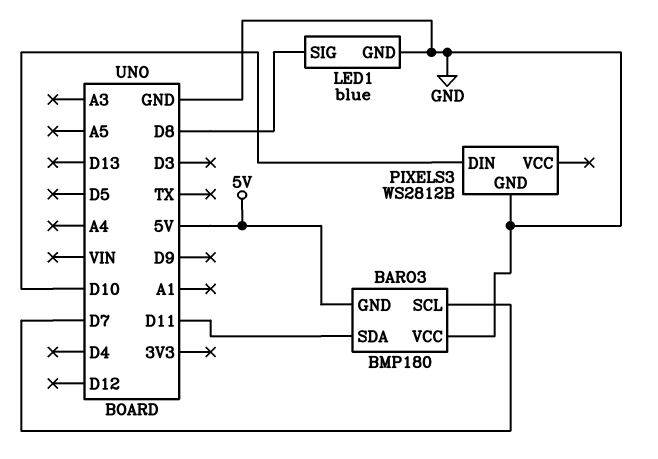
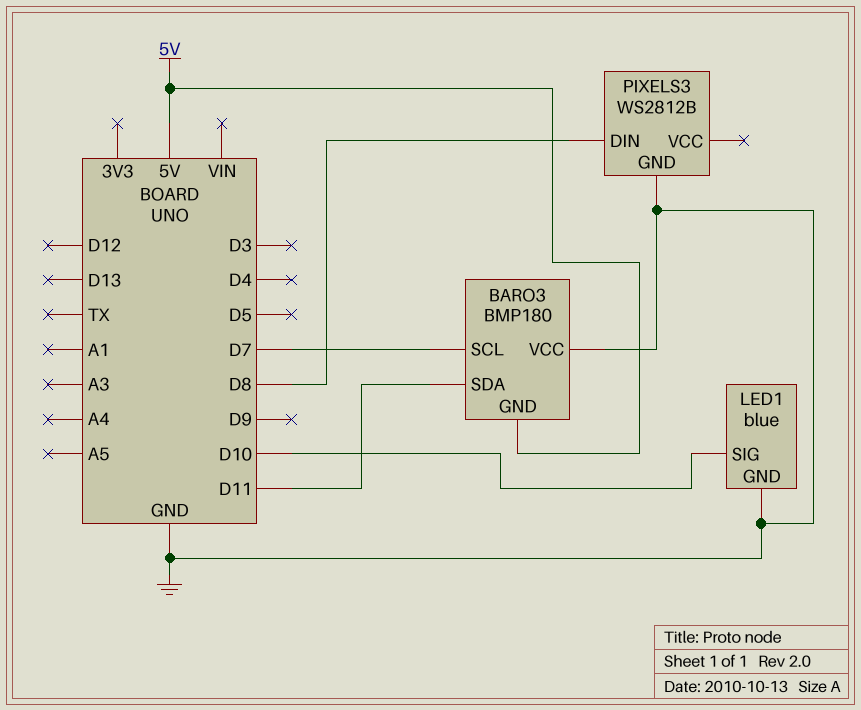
LED1 pin SIG: D8 -> D10
PIXELS3 pin DIN: D10 -> D8

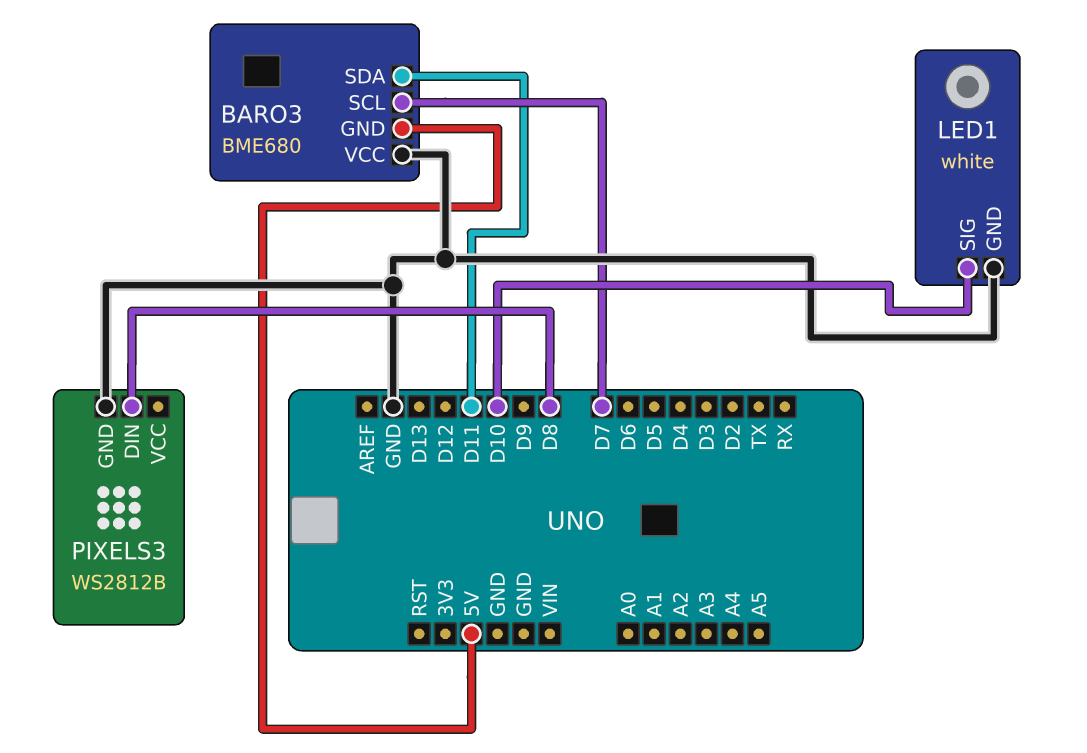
BARO3: BMP180 -> BME680
LED1: blue -> white

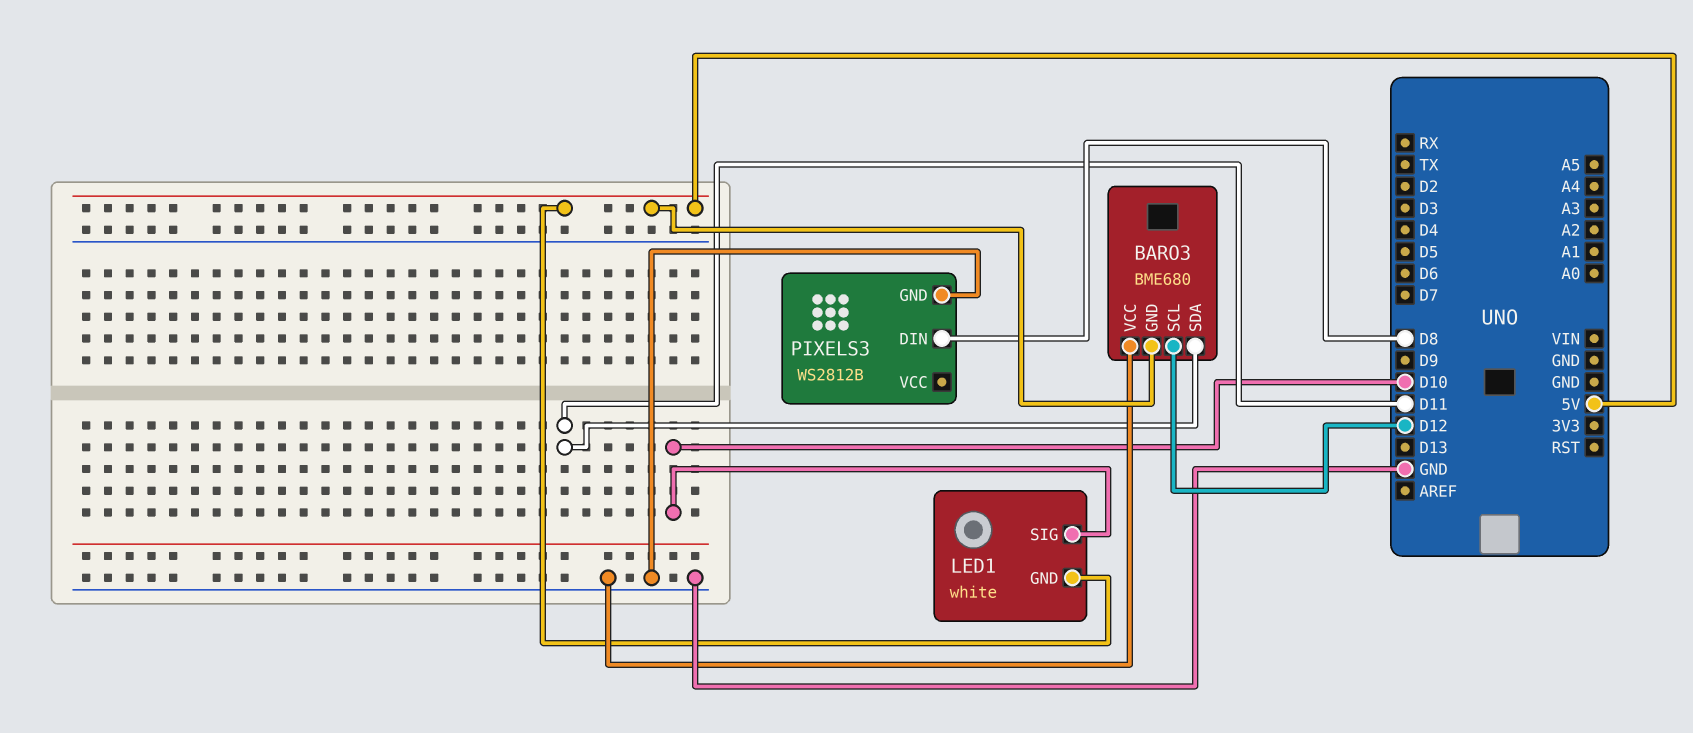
BARO3 pin SCL: D7 -> D12
LED1 pin GND: GND -> 5V

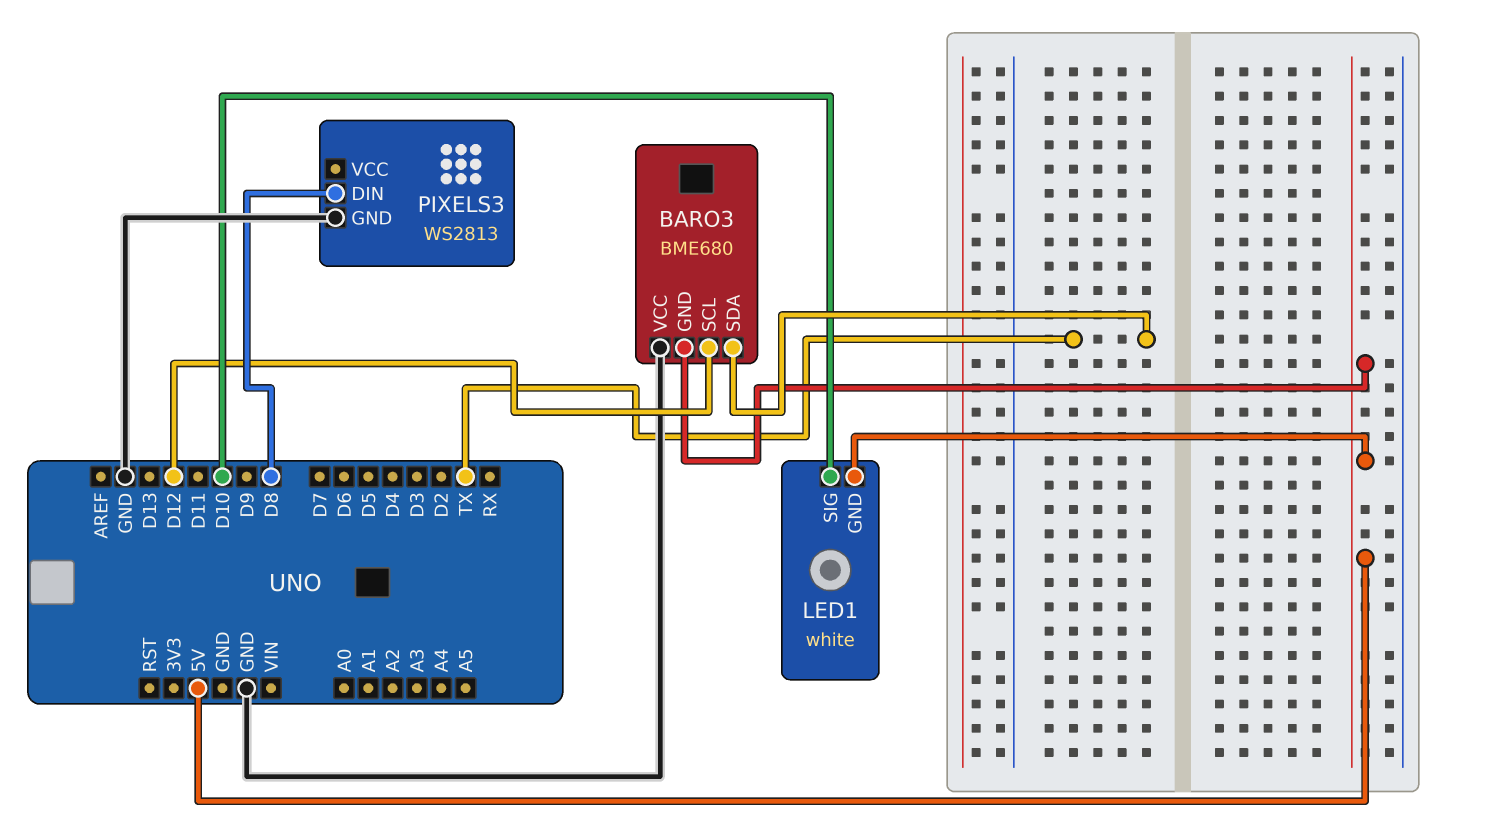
BARO3 pin SDA: D11 -> TX
PIXELS3: WS2812B -> WS2813

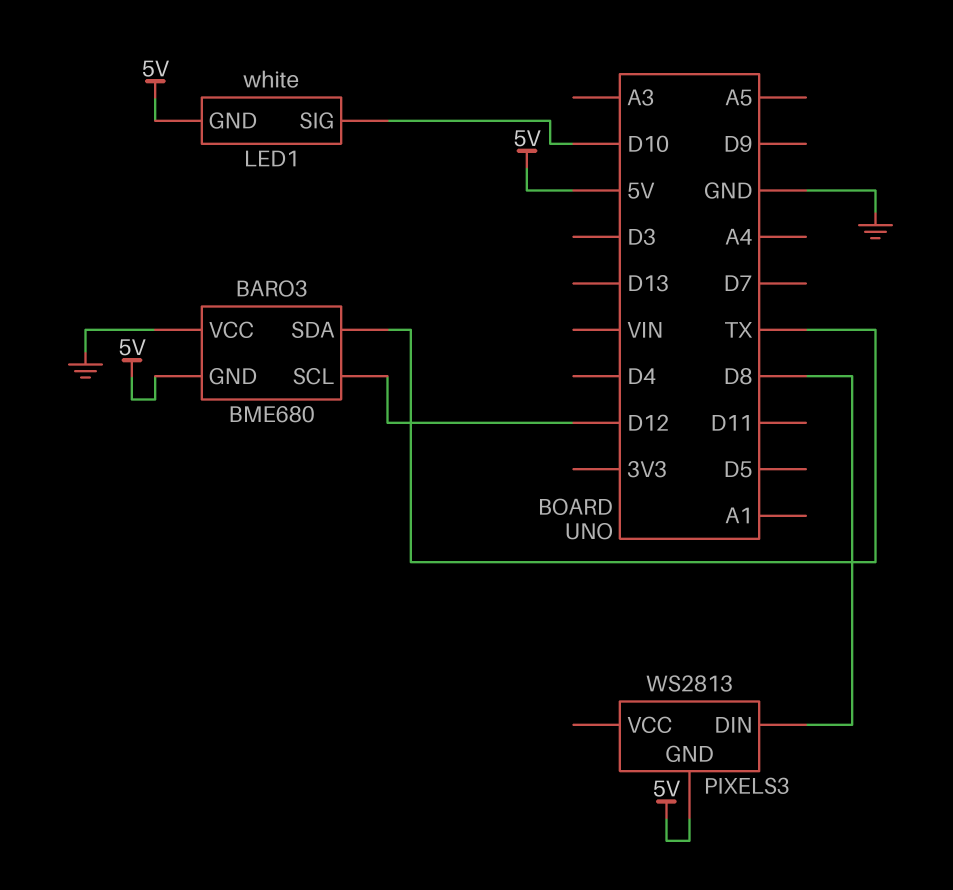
PIXELS3 pin GND: GND -> 5V

